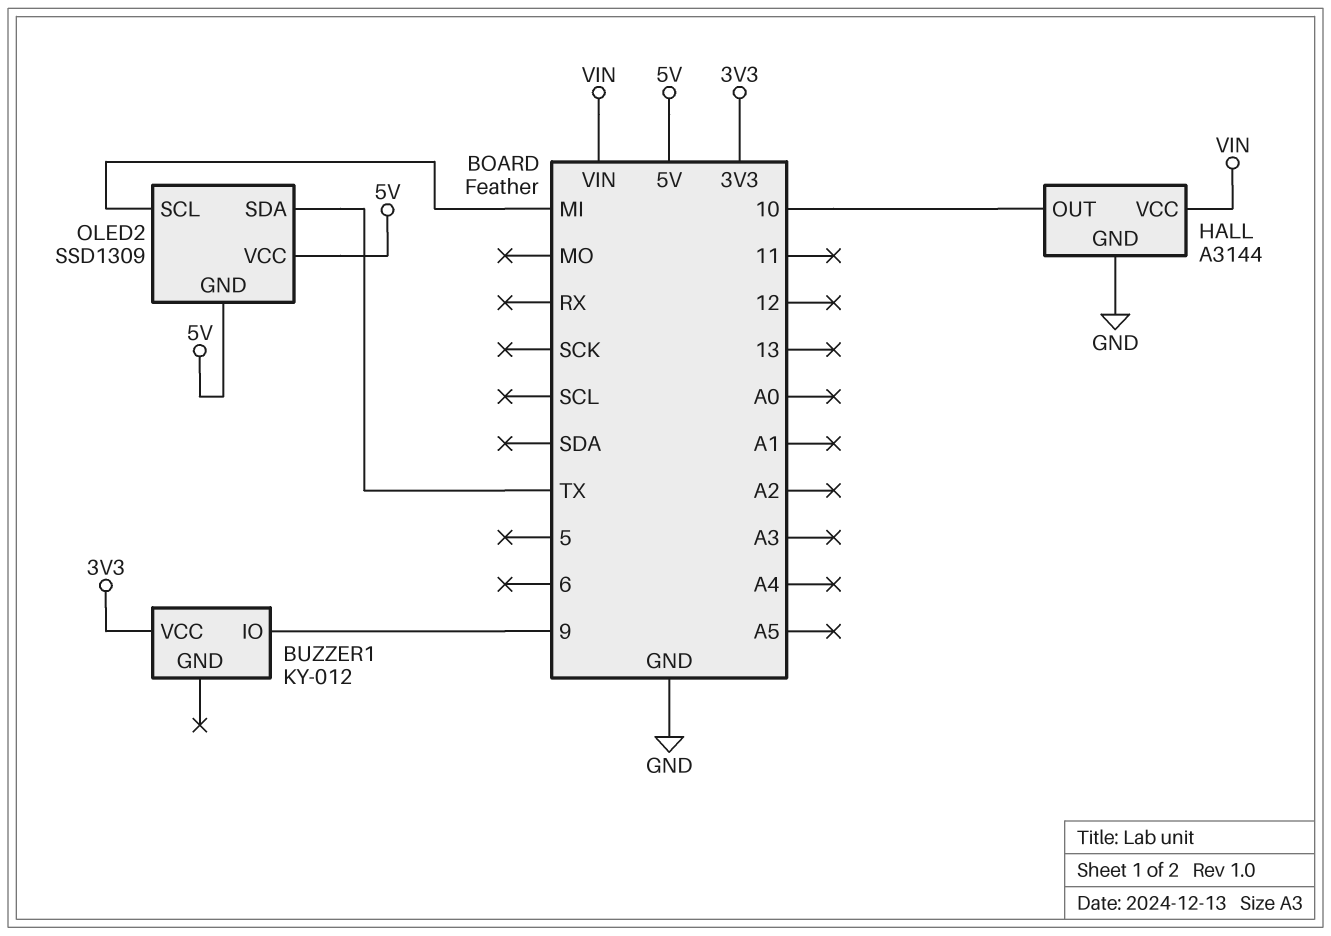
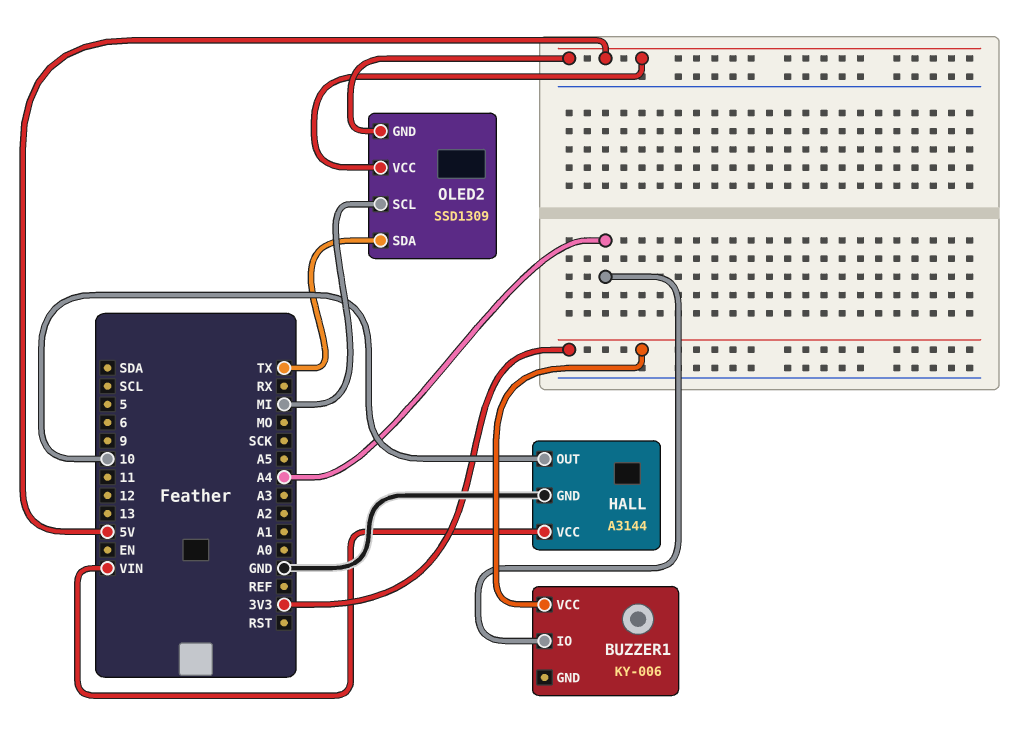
BUZZER1: KY-012 -> KY-006
BUZZER1 pin IO: 9 -> A4

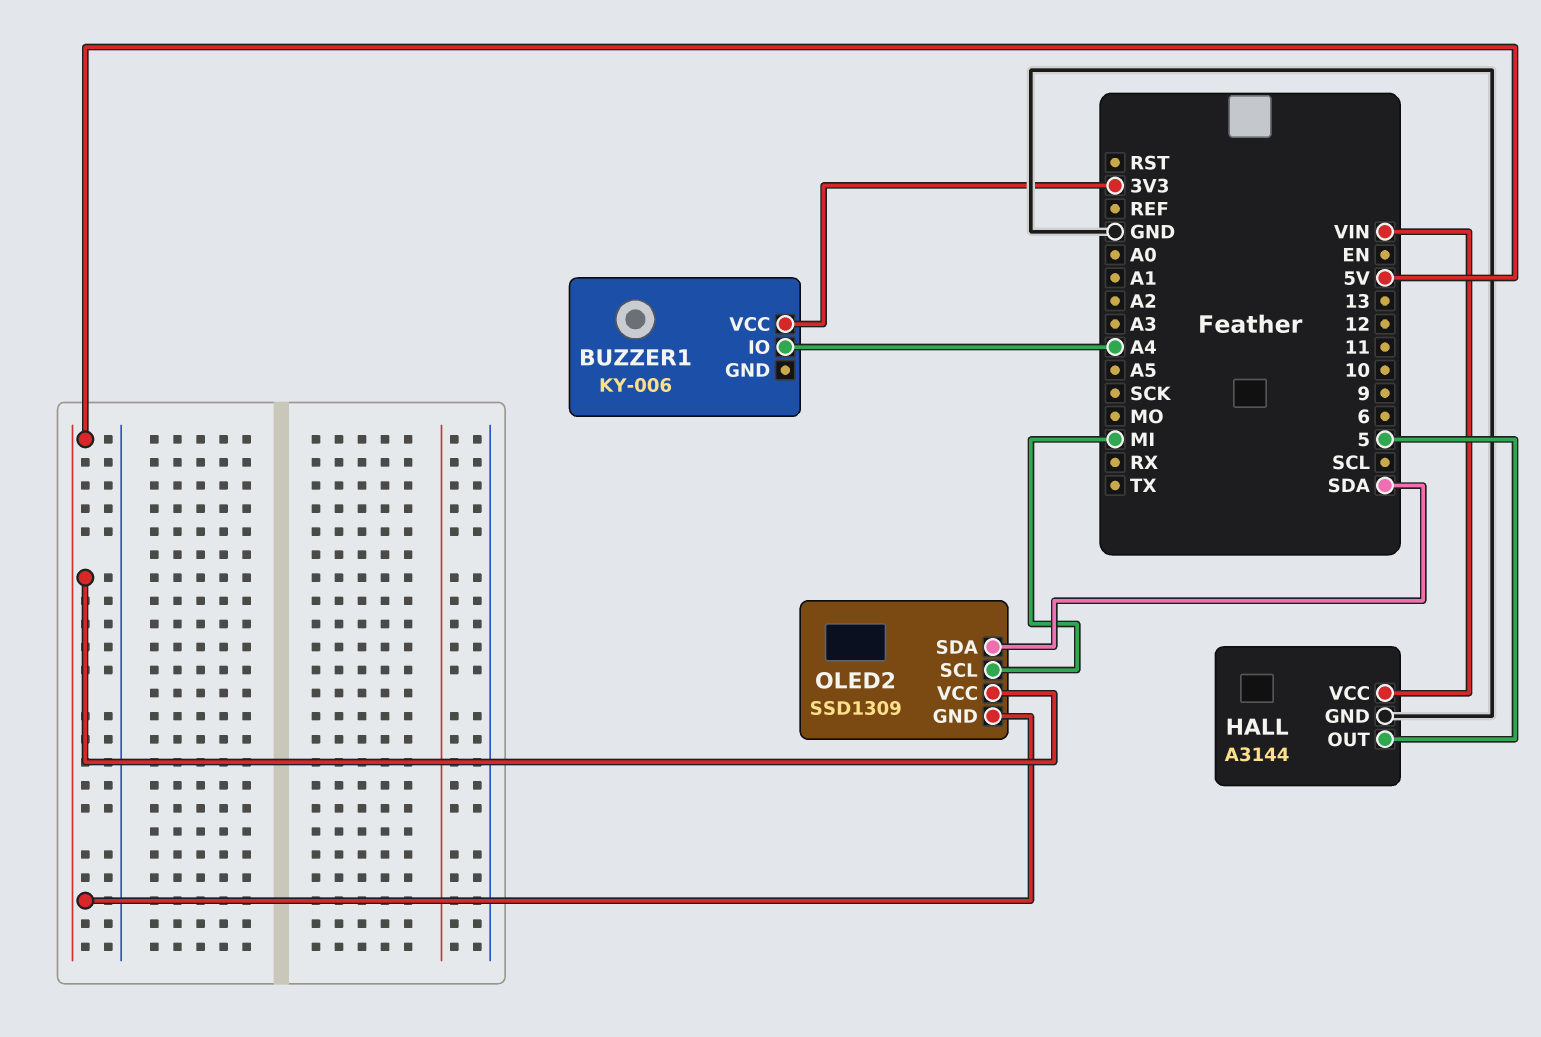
HALL pin OUT: 10 -> 5
OLED2 pin SDA: TX -> SDA

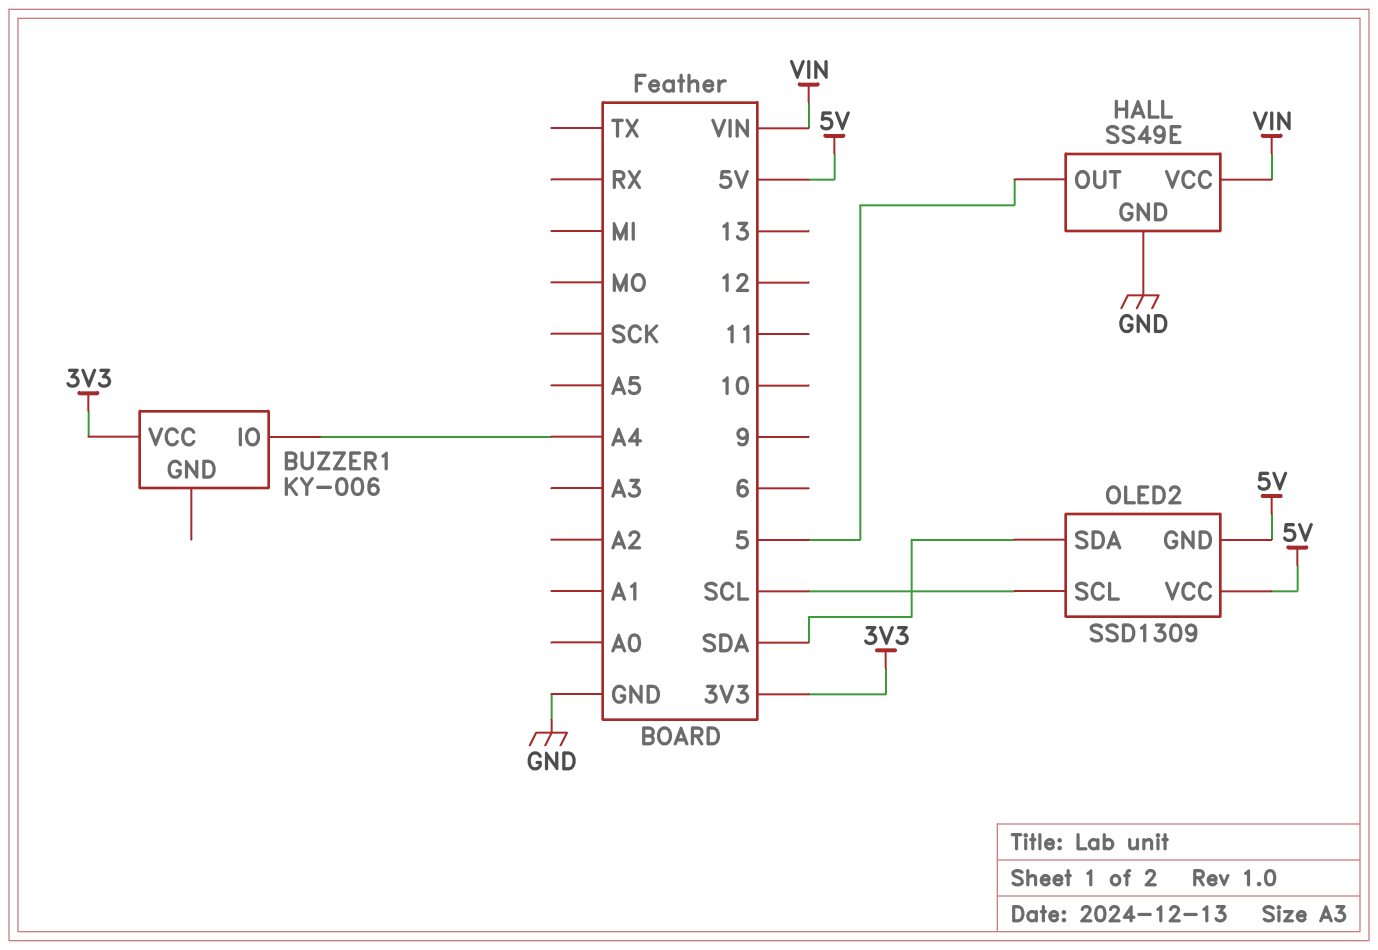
HALL: A3144 -> SS49E
OLED2 pin SCL: MI -> SCL

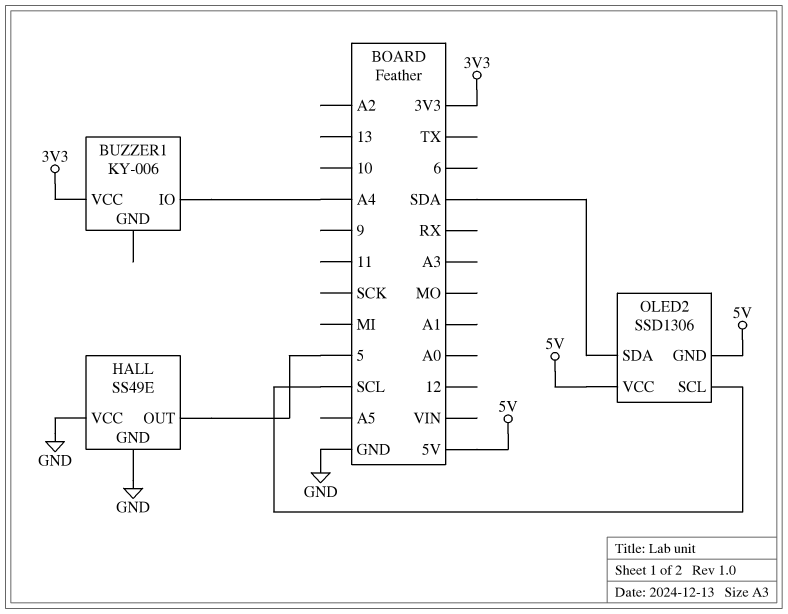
HALL pin VCC: VIN -> GND
OLED2: SSD1309 -> SSD1306

